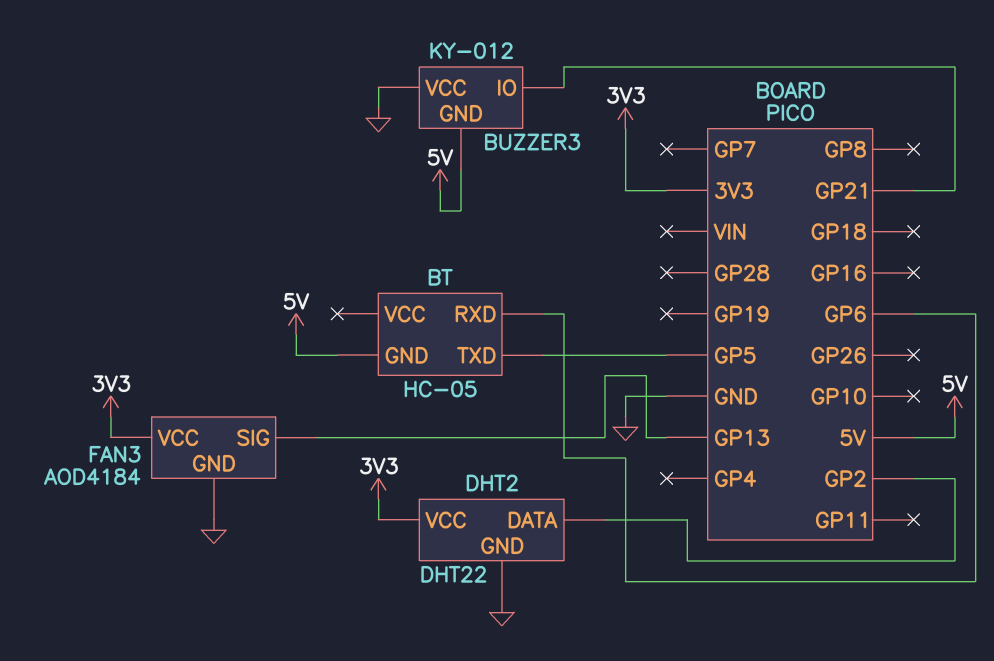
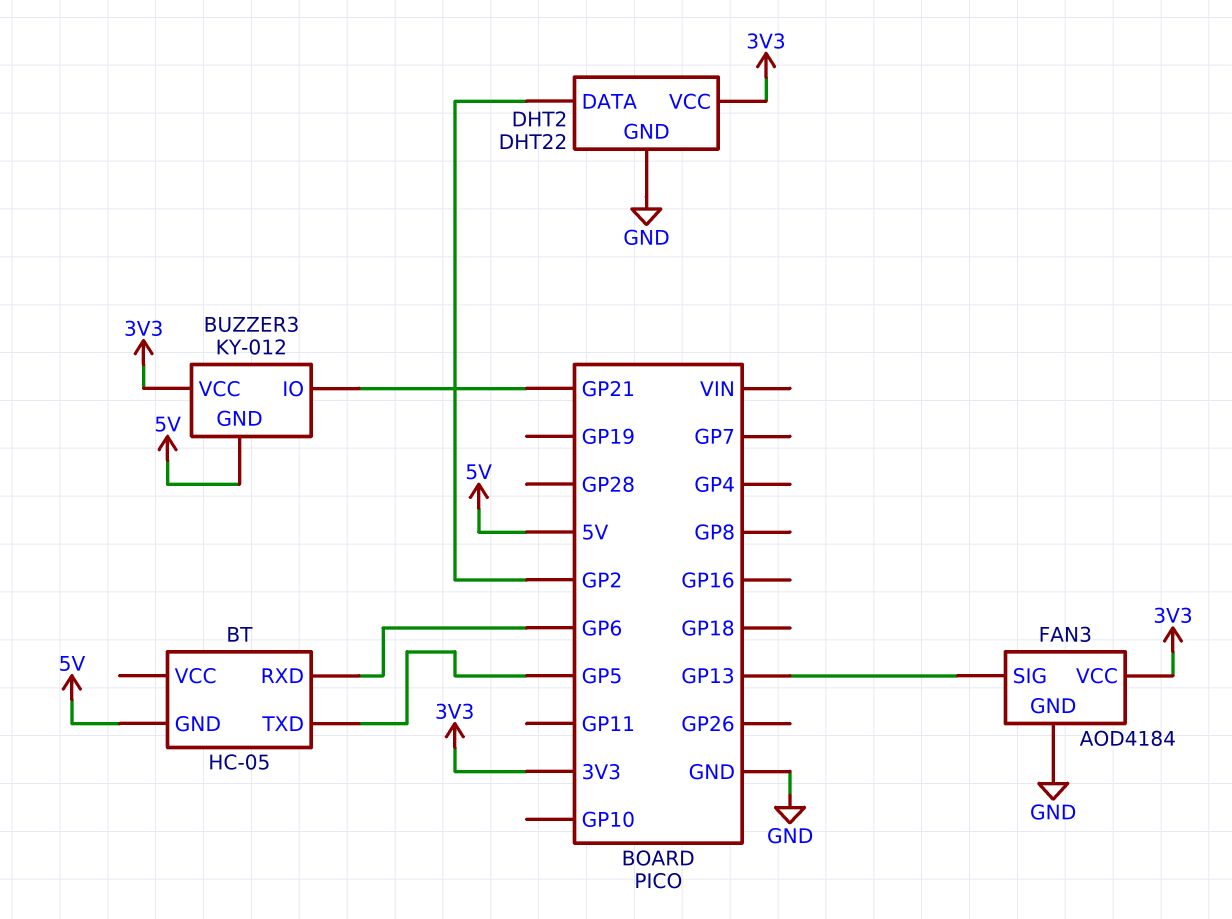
BUZZER3 pin VCC: GND -> 3V3

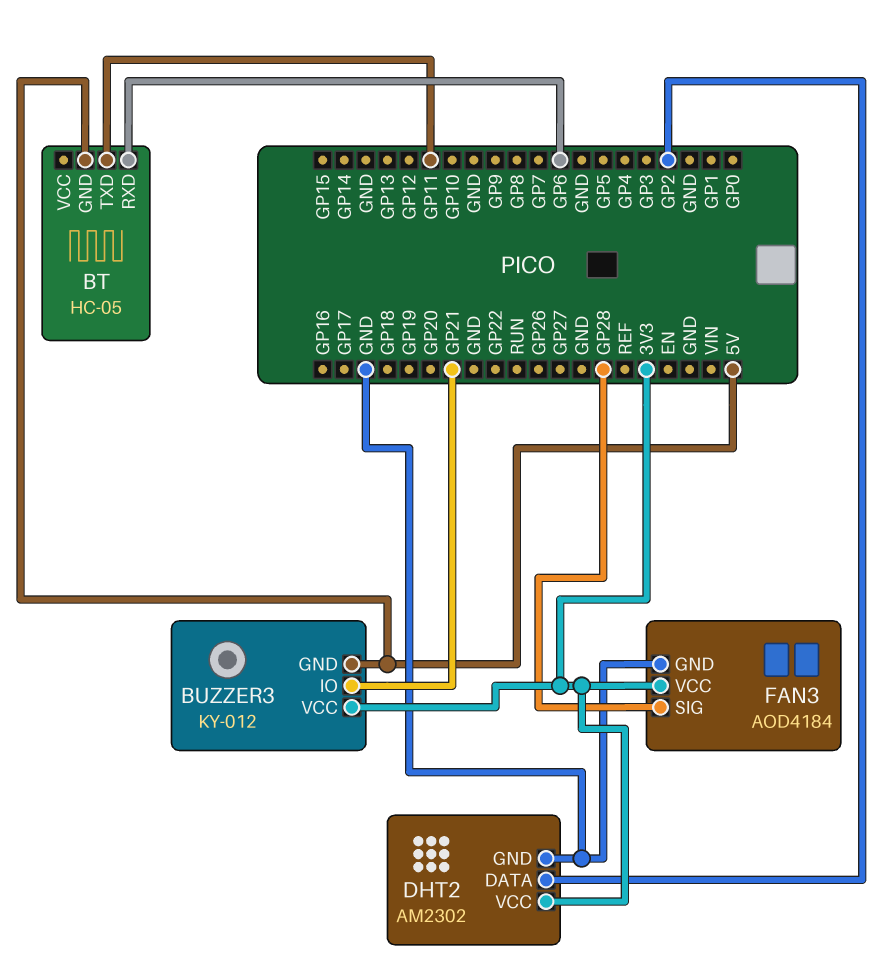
BT pin TXD: GP5 -> GP11
DHT2: DHT22 -> AM2302
FAN3 pin SIG: GP13 -> GP28

